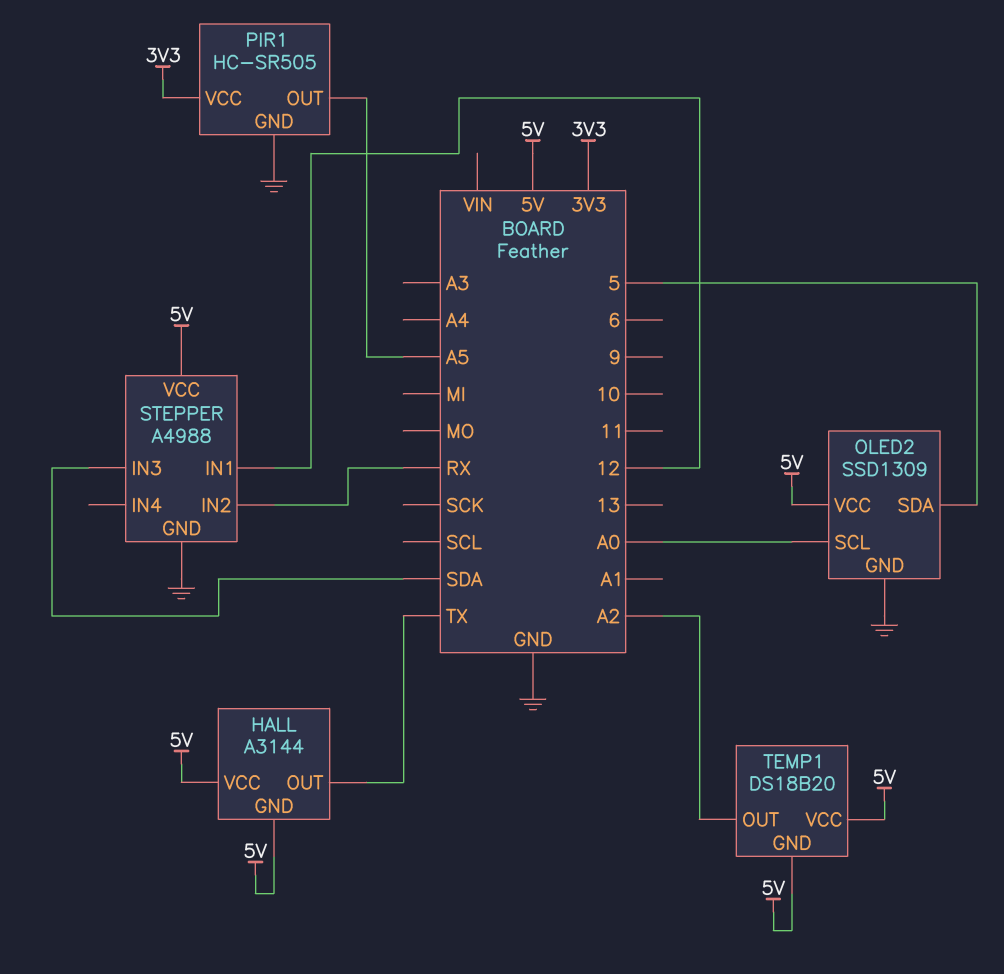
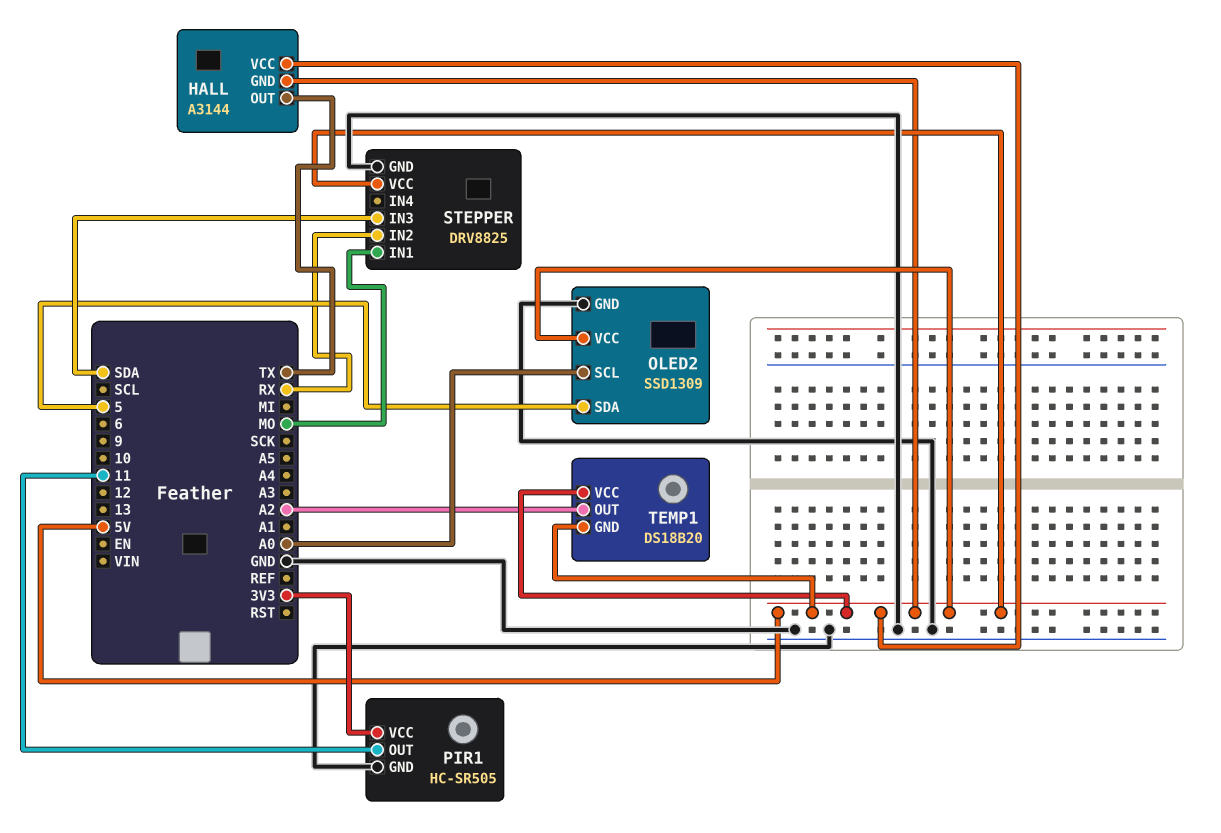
PIR1 pin OUT: A5 -> 11
STEPPER: A4988 -> DRV8825
STEPPER pin IN1: 12 -> MO

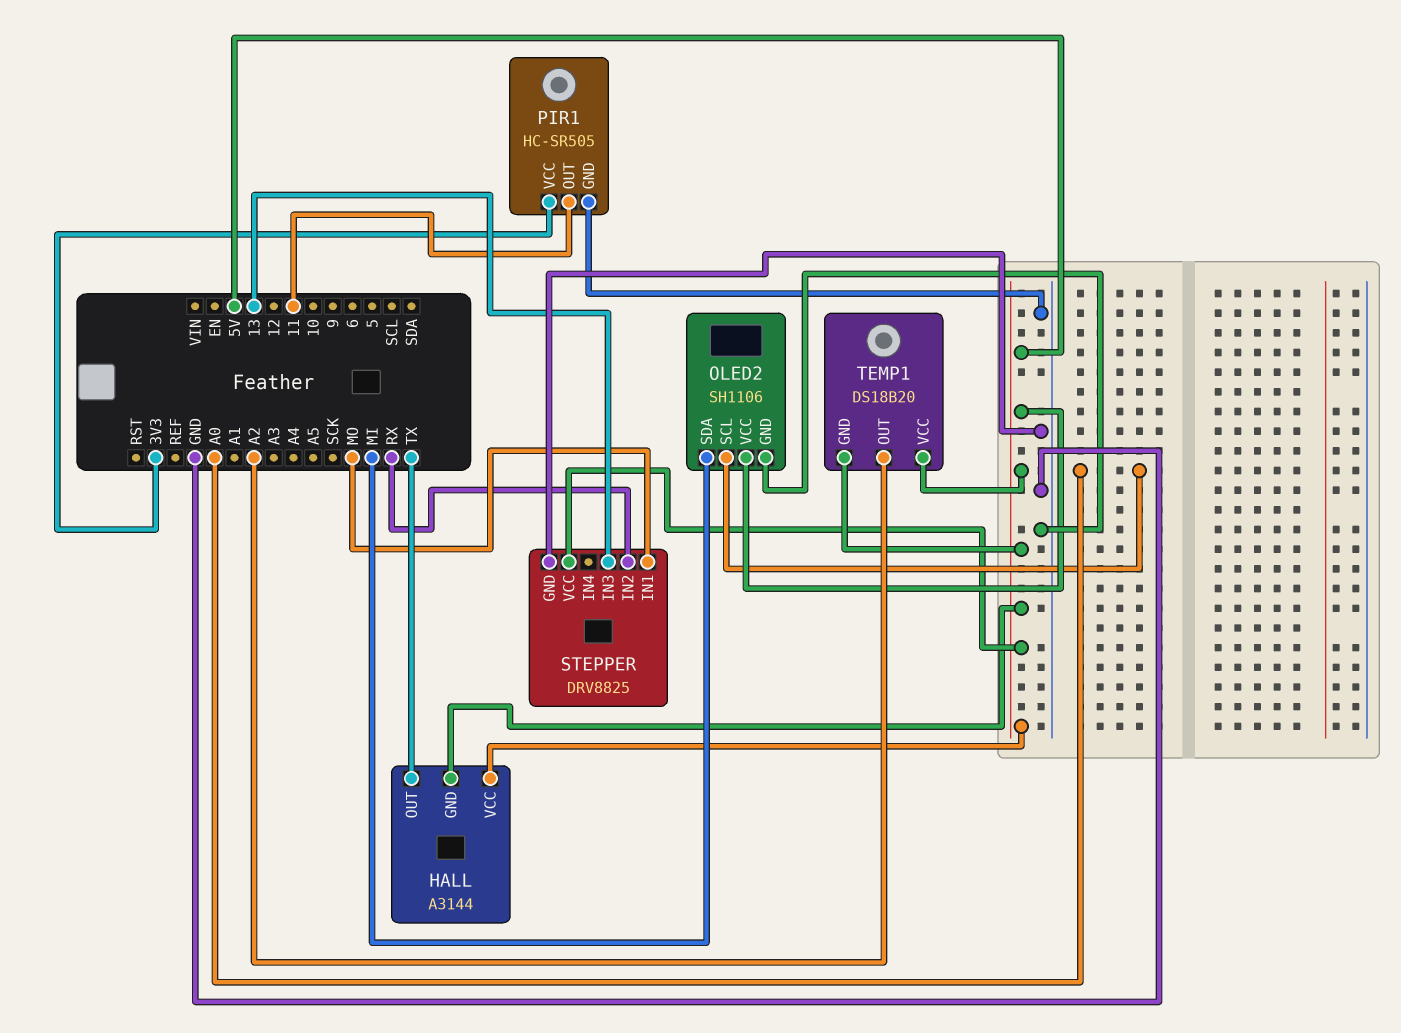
OLED2: SSD1309 -> SH1106
OLED2 pin SDA: 5 -> MI
STEPPER pin IN3: SDA -> 13

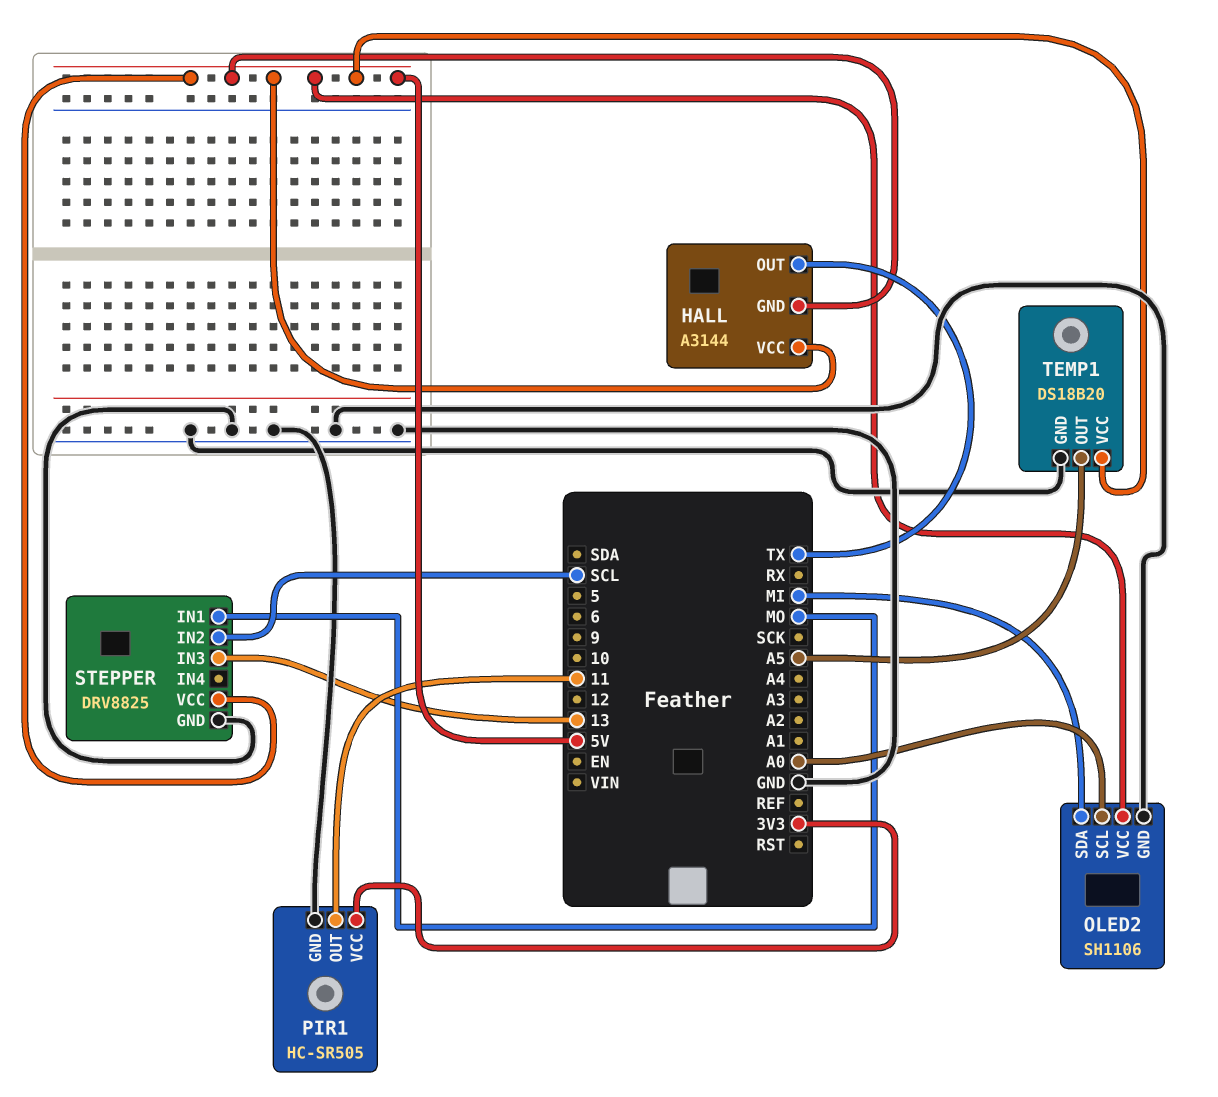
STEPPER pin IN2: RX -> SCL
TEMP1 pin GND: 5V -> GND
TEMP1 pin OUT: A2 -> A5

